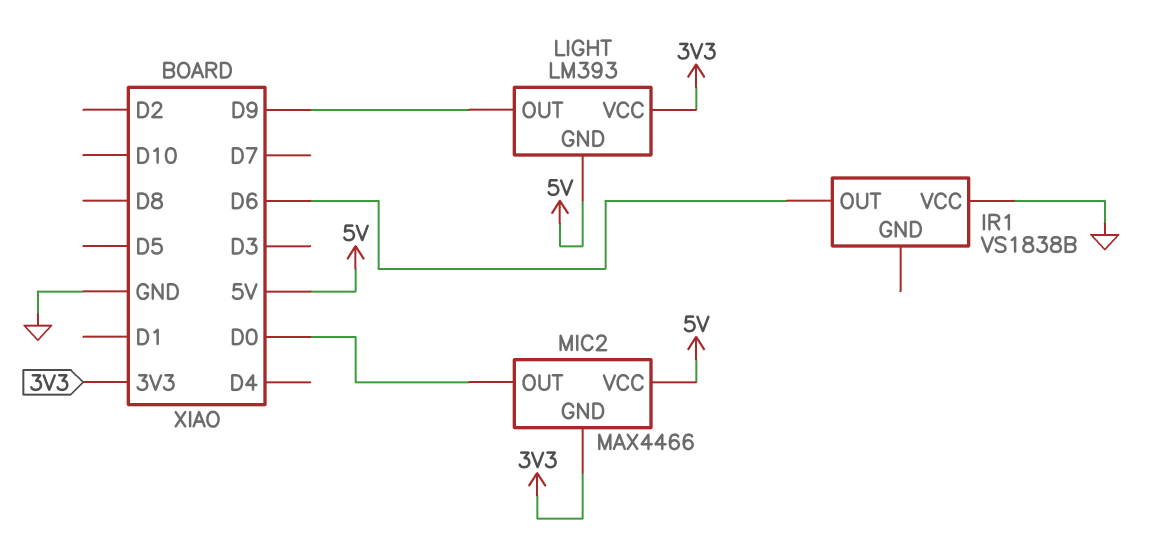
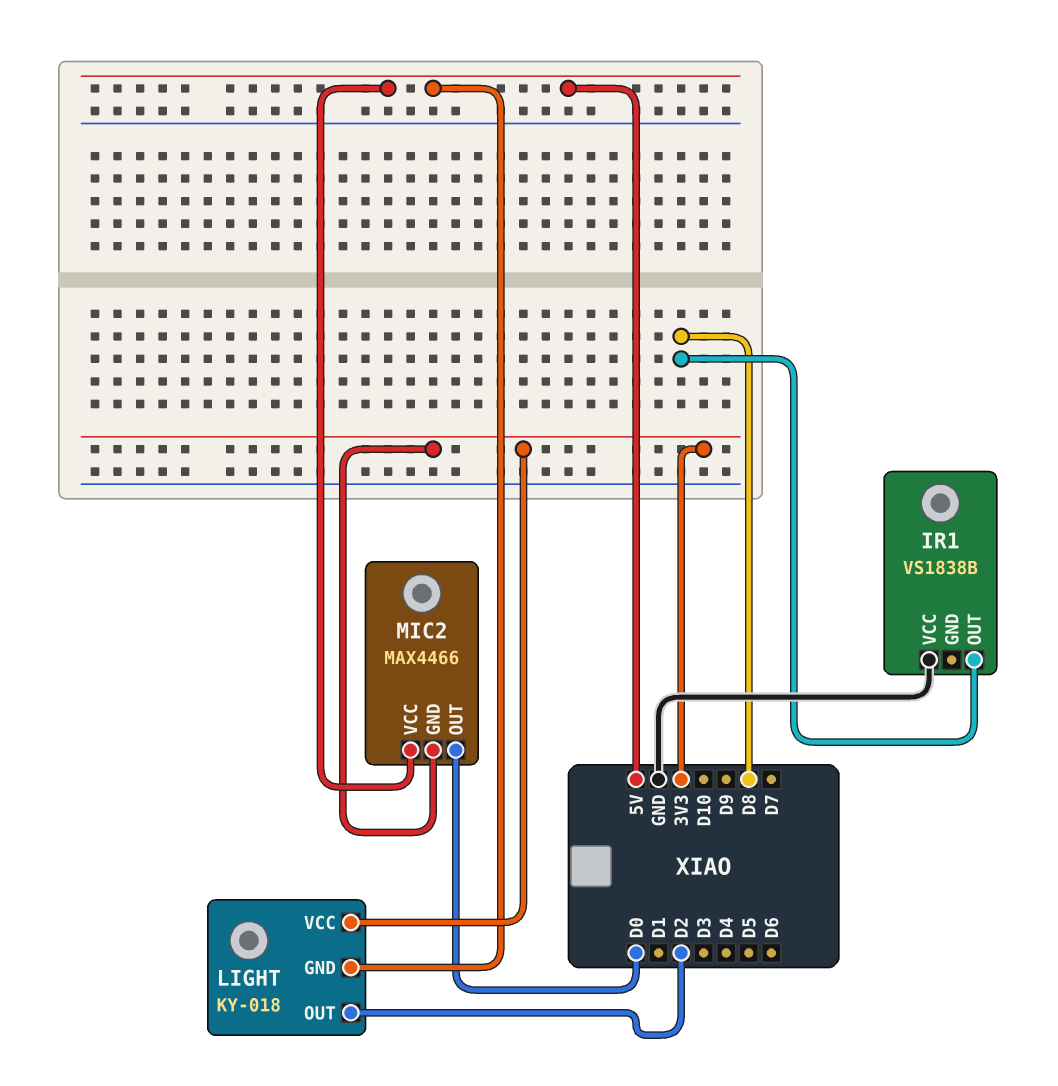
IR1 pin OUT: D6 -> D8
LIGHT: LM393 -> KY-018
LIGHT pin OUT: D9 -> D2

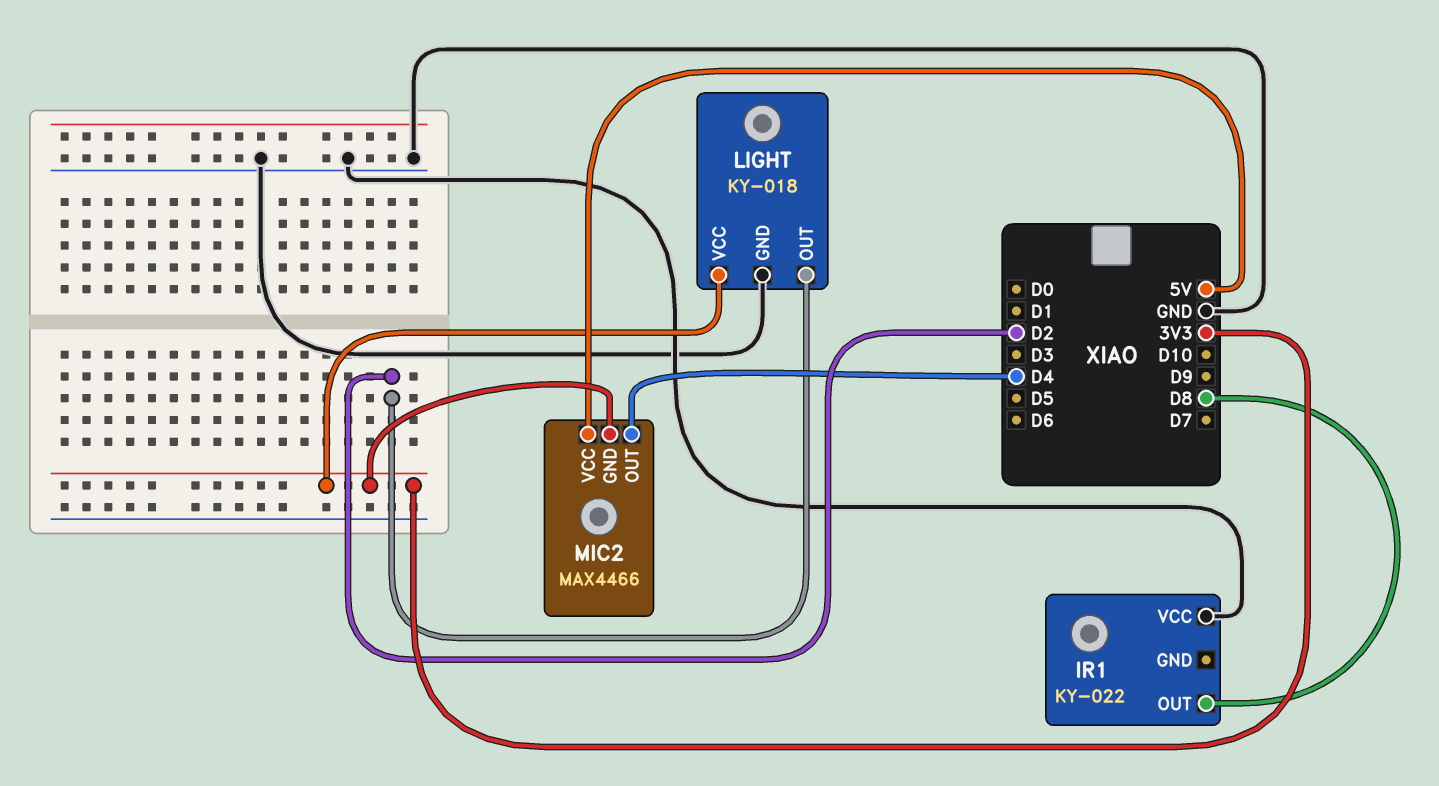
IR1: VS1838B -> KY-022
LIGHT pin GND: 5V -> GND
MIC2 pin OUT: D0 -> D4

